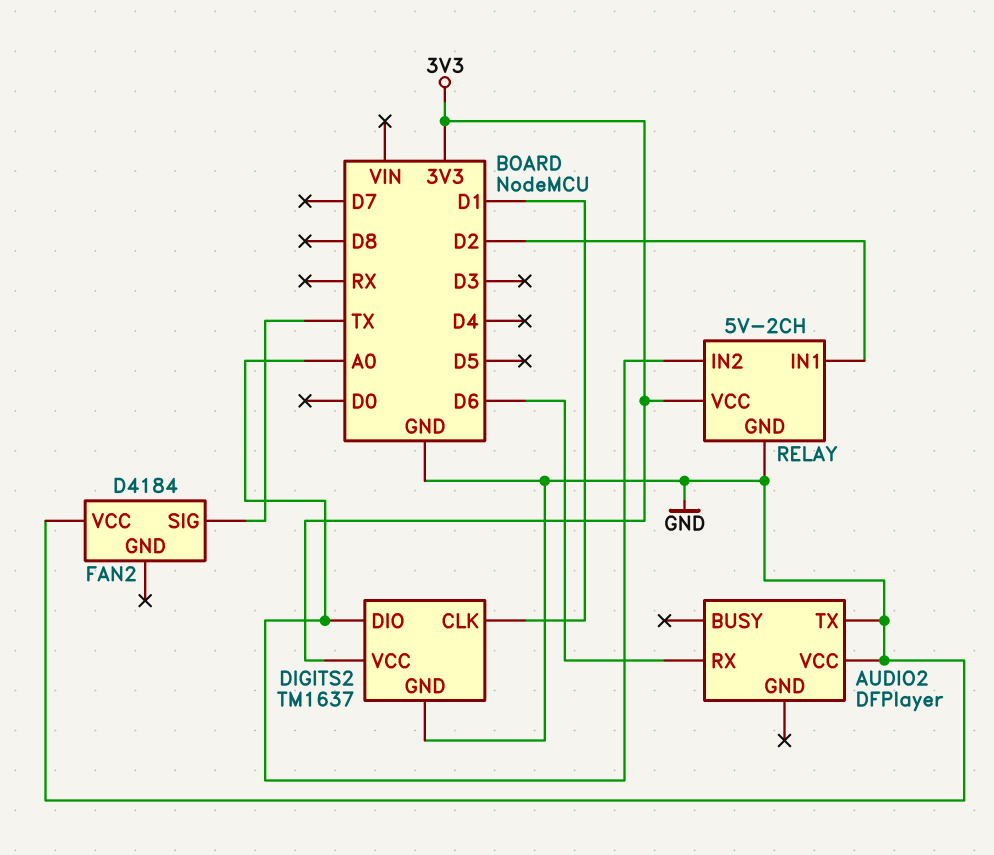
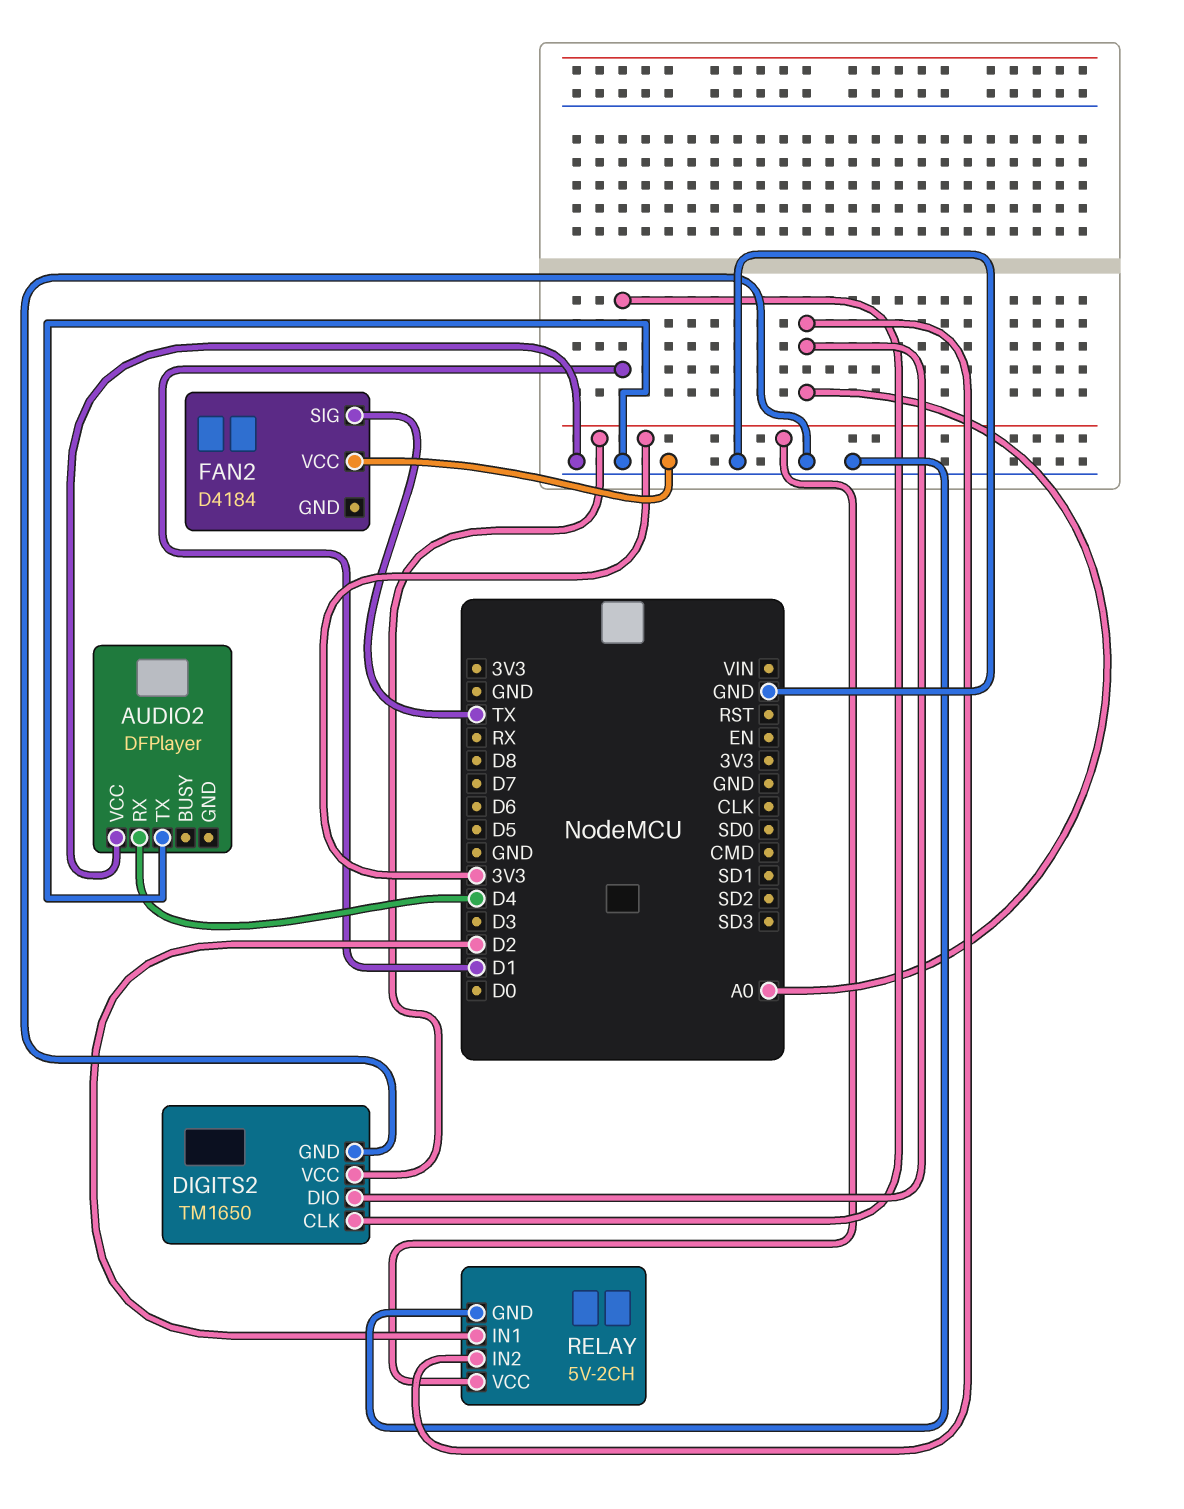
AUDIO2 pin RX: D6 -> D4
DIGITS2: TM1637 -> TM1650

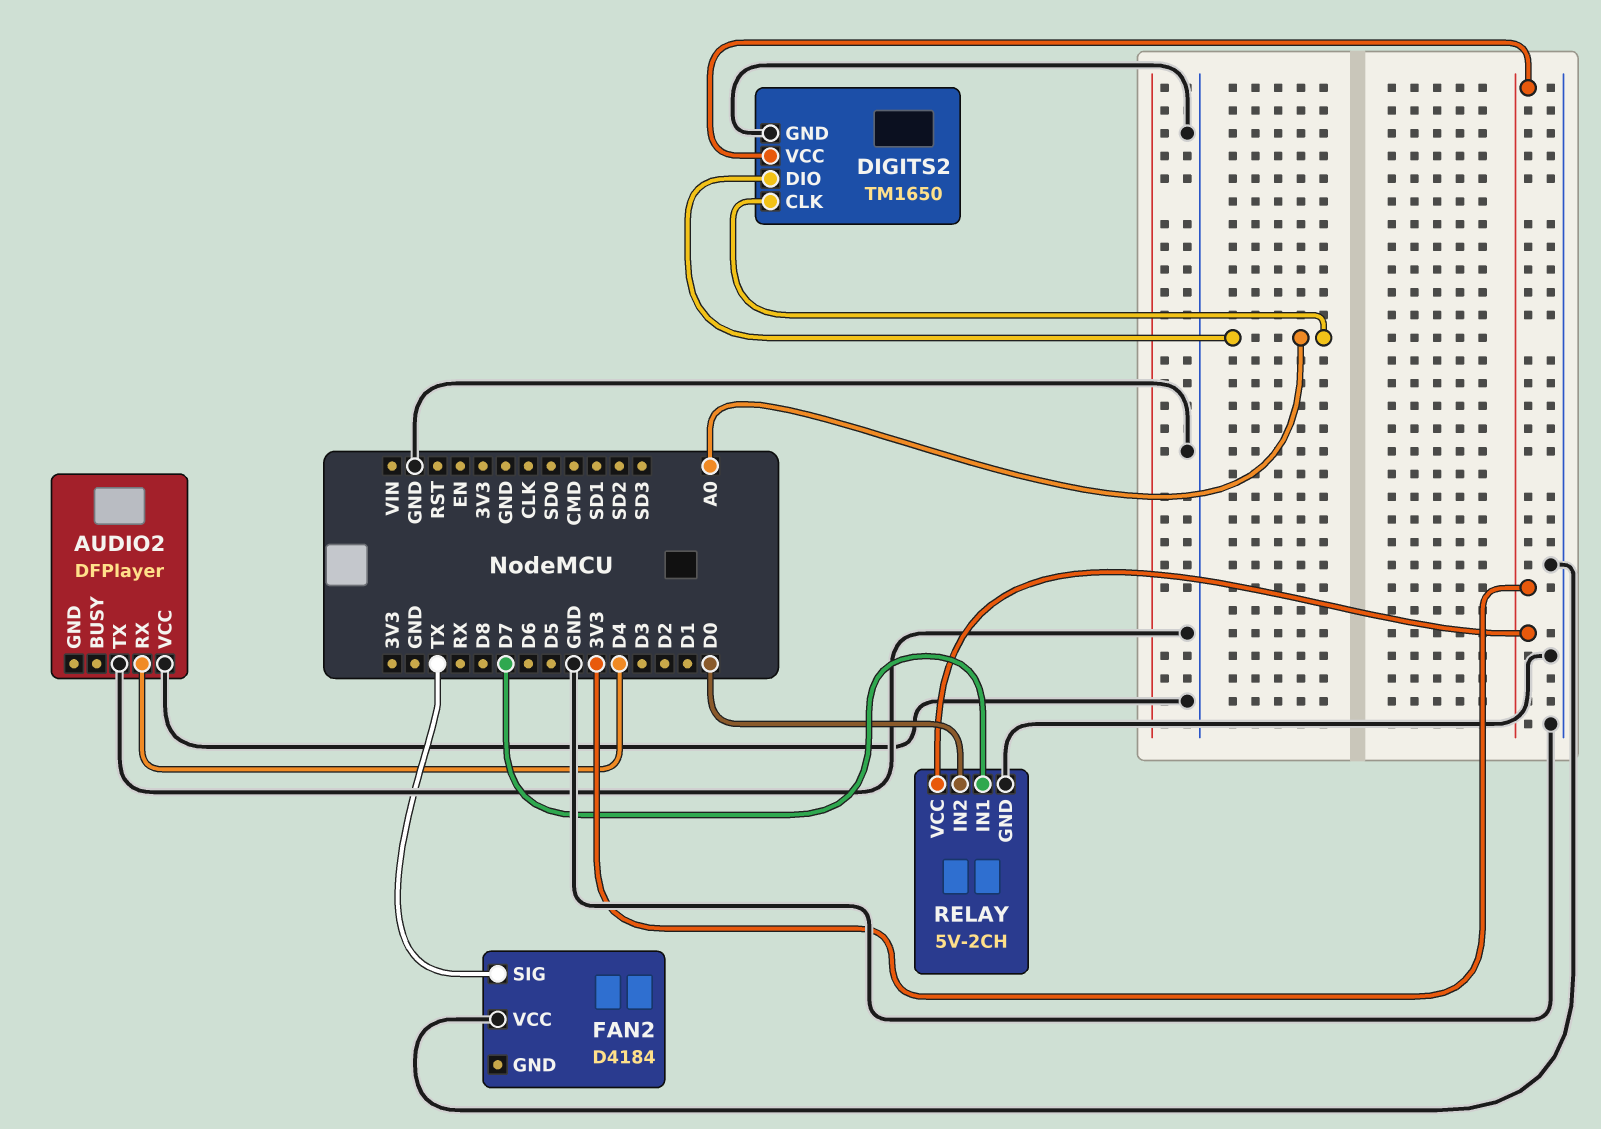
DIGITS2 pin CLK: D1 -> A0
RELAY pin IN1: D2 -> D7
RELAY pin IN2: A0 -> D0

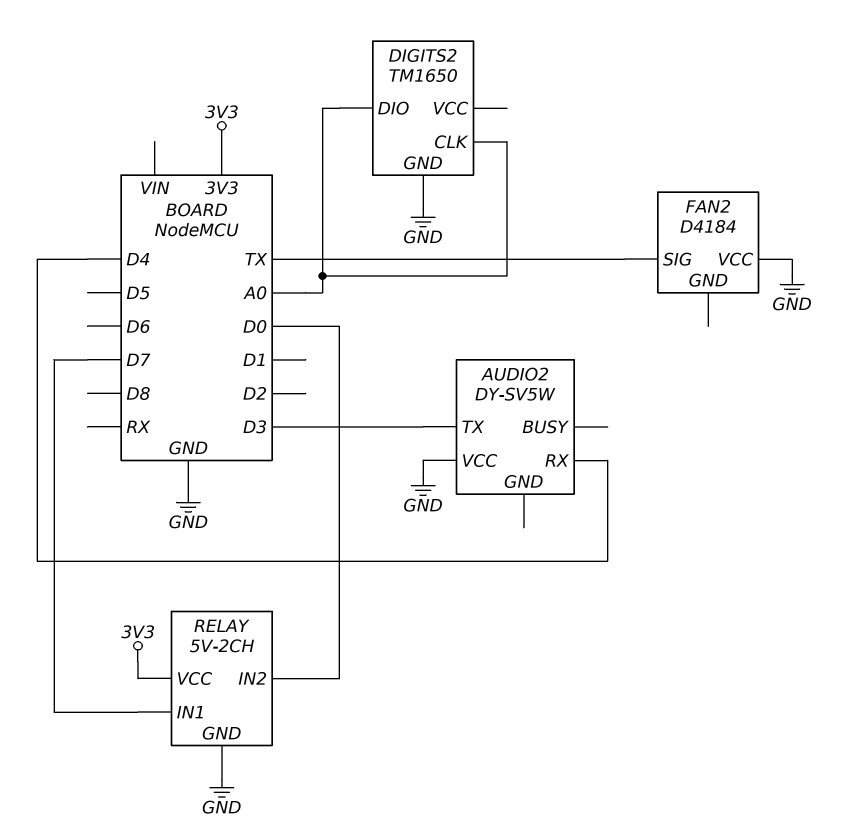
AUDIO2: DFPlayer -> DY-SV5W
AUDIO2 pin TX: GND -> D3
DIGITS2 pin VCC: 3V3 -> none

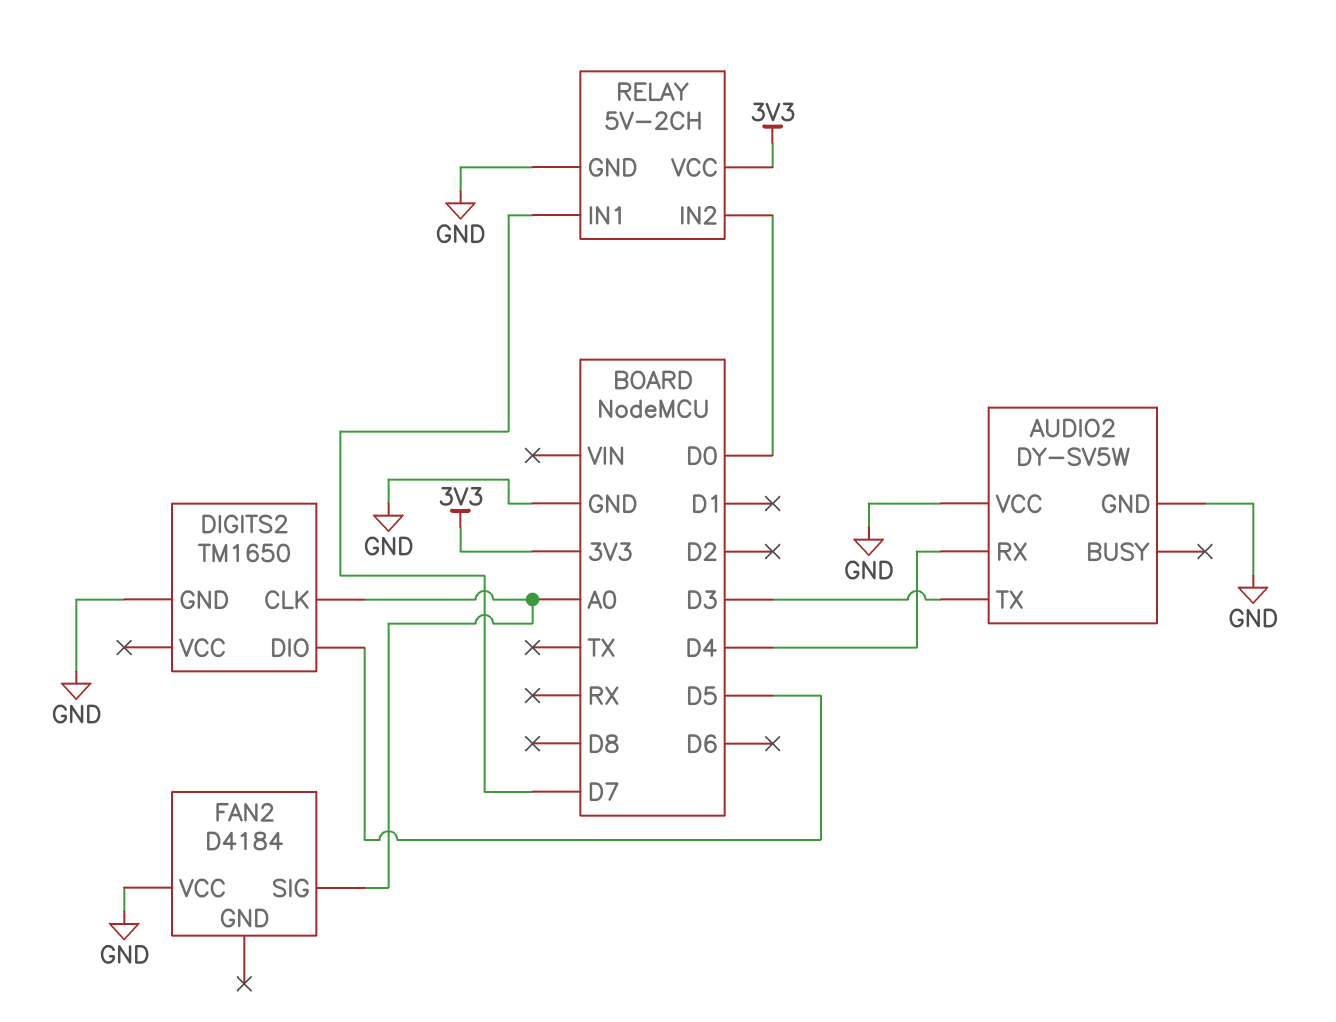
AUDIO2 pin GND: none -> GND
DIGITS2 pin DIO: A0 -> D5
FAN2 pin SIG: TX -> A0

